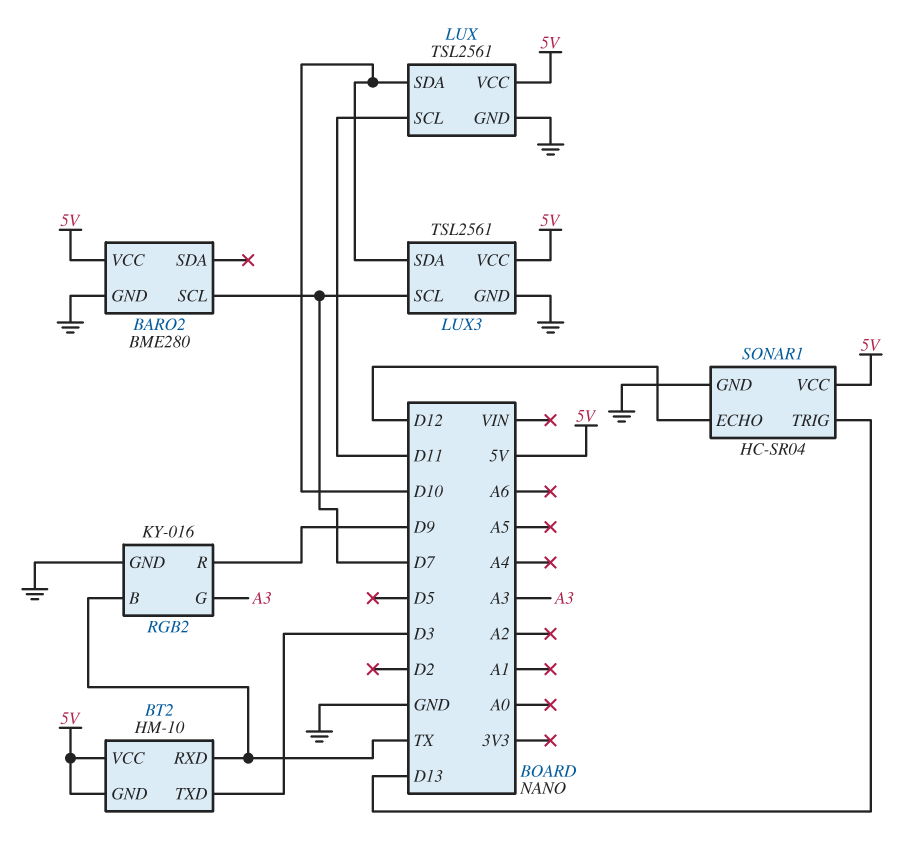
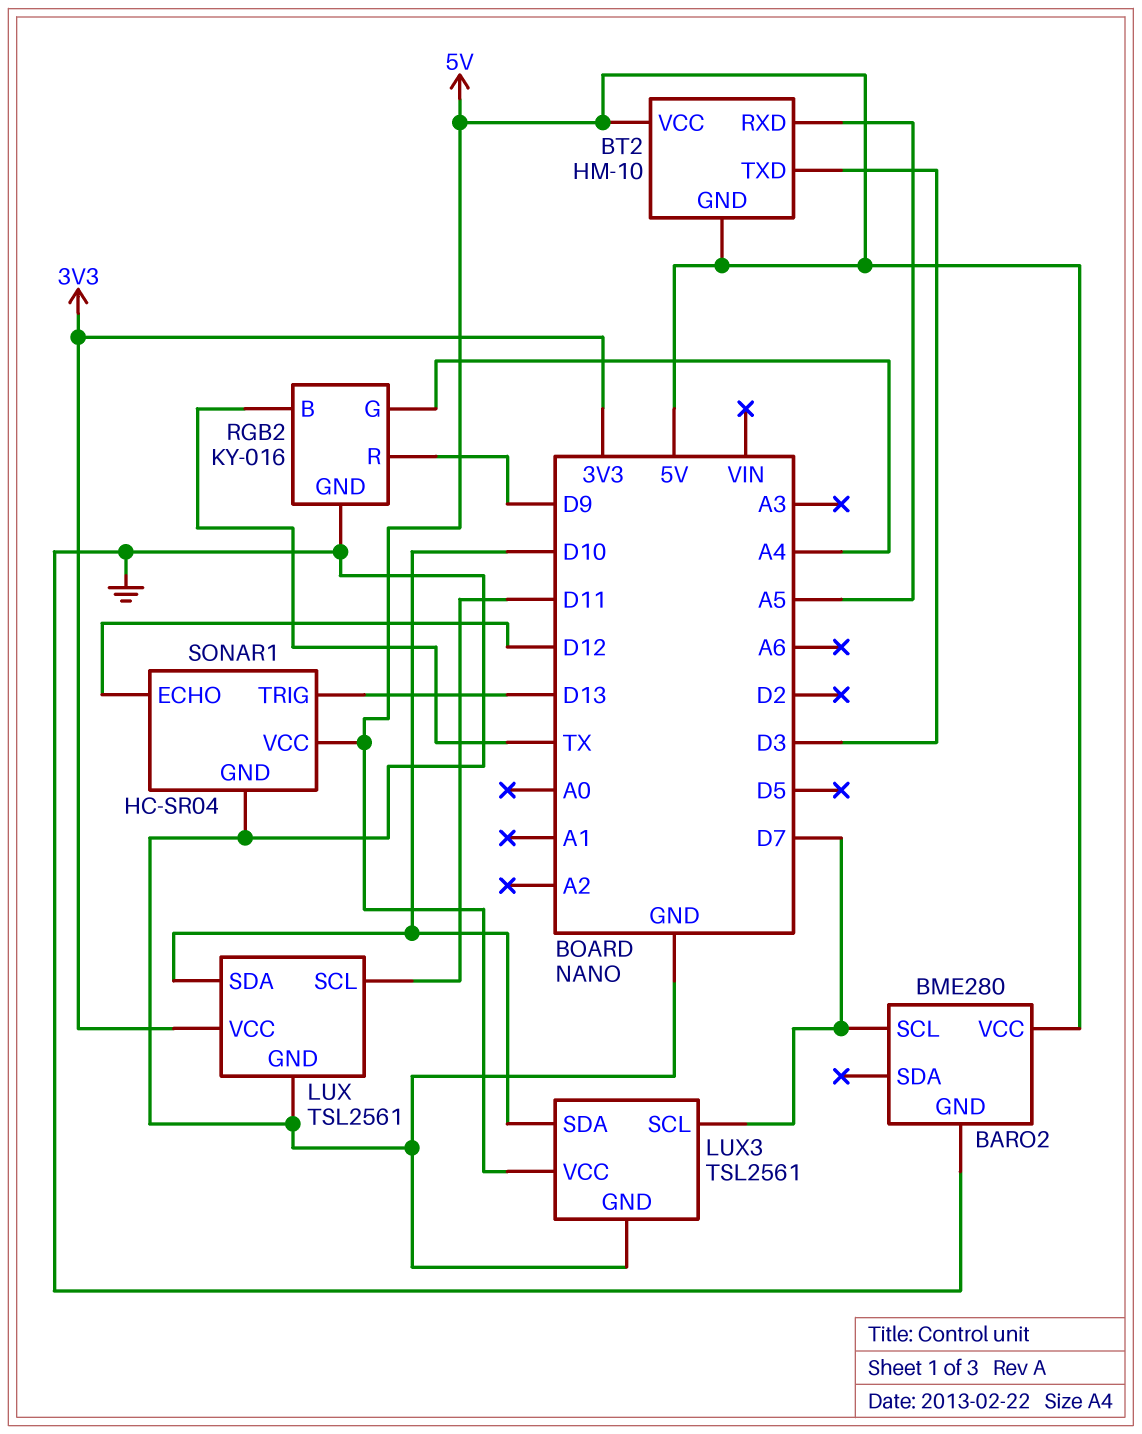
BT2 pin RXD: TX -> A5
LUX pin VCC: 5V -> 3V3
RGB2 pin G: A3 -> A4

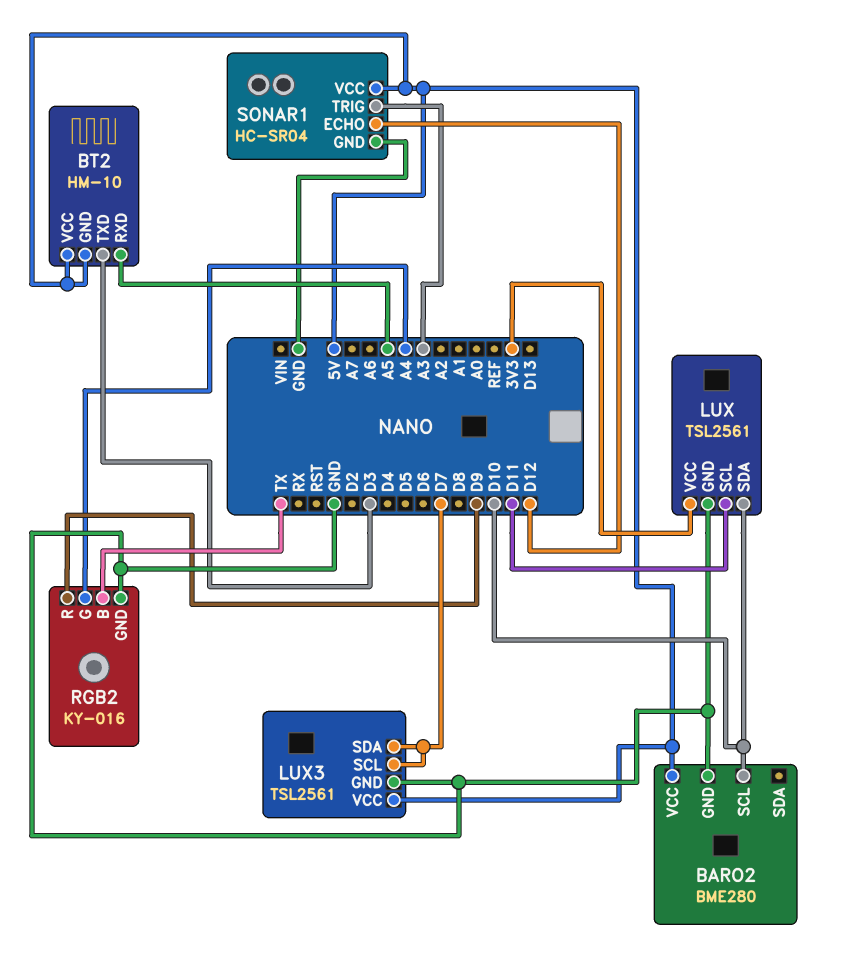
BARO2 pin SCL: D7 -> D10
LUX3 pin SDA: D10 -> D7
SONAR1 pin TRIG: D13 -> A3

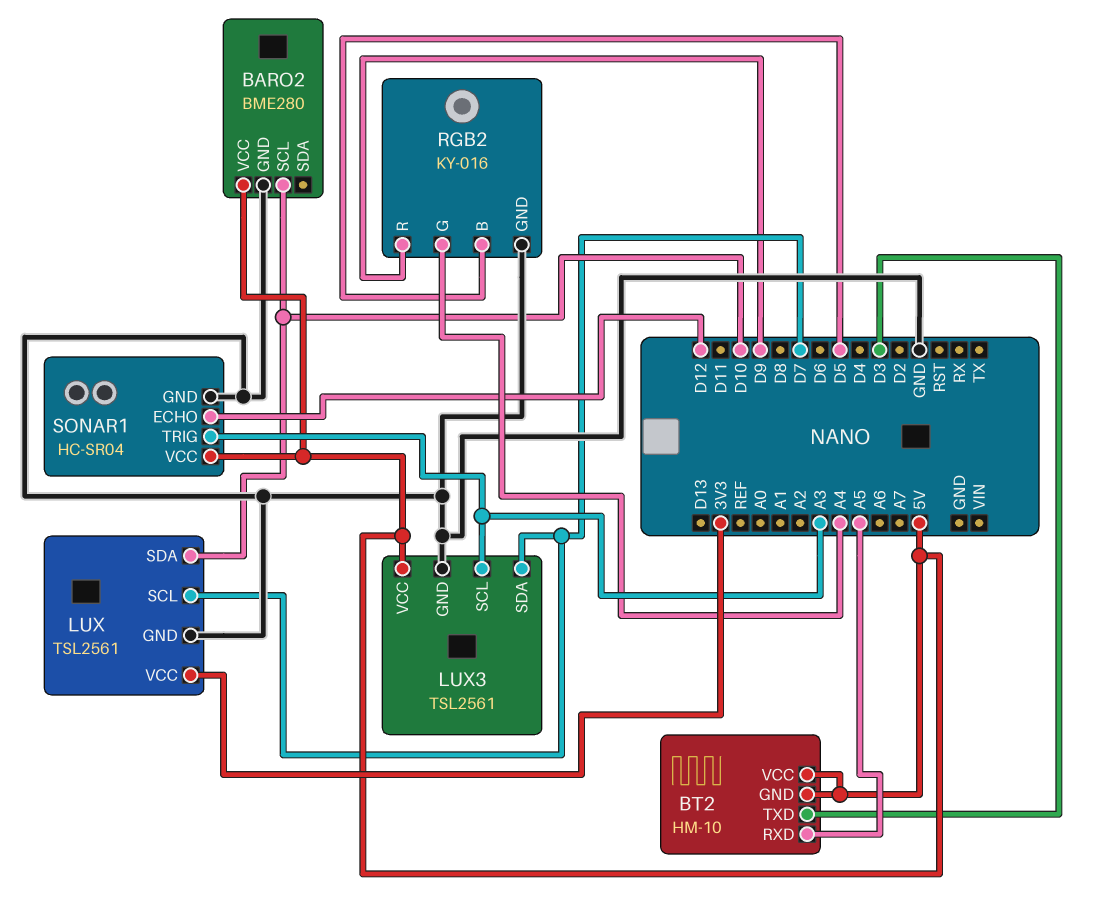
LUX pin SCL: D11 -> D7
LUX3 pin SCL: D7 -> A3
RGB2 pin B: TX -> D5

